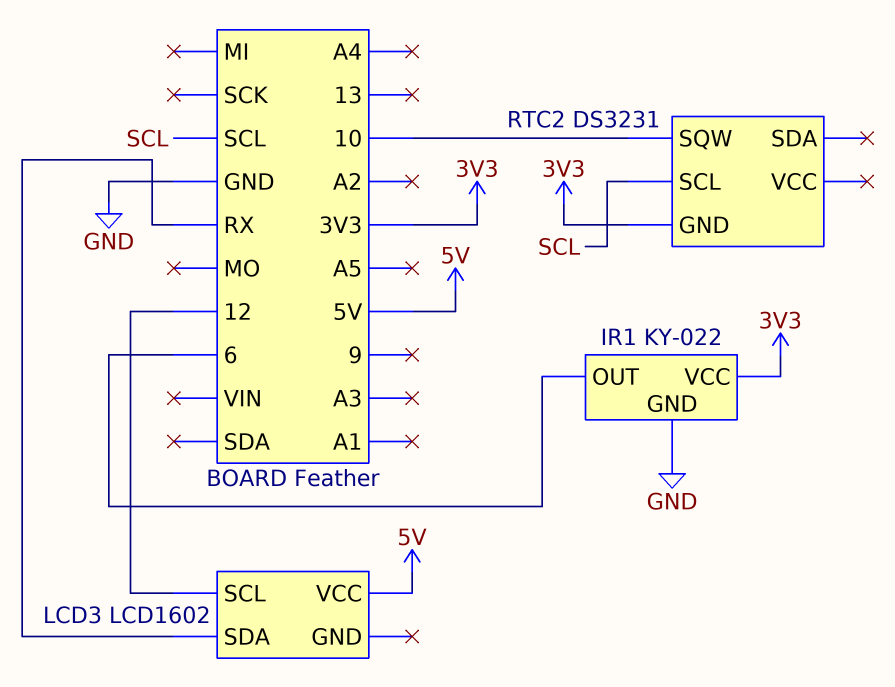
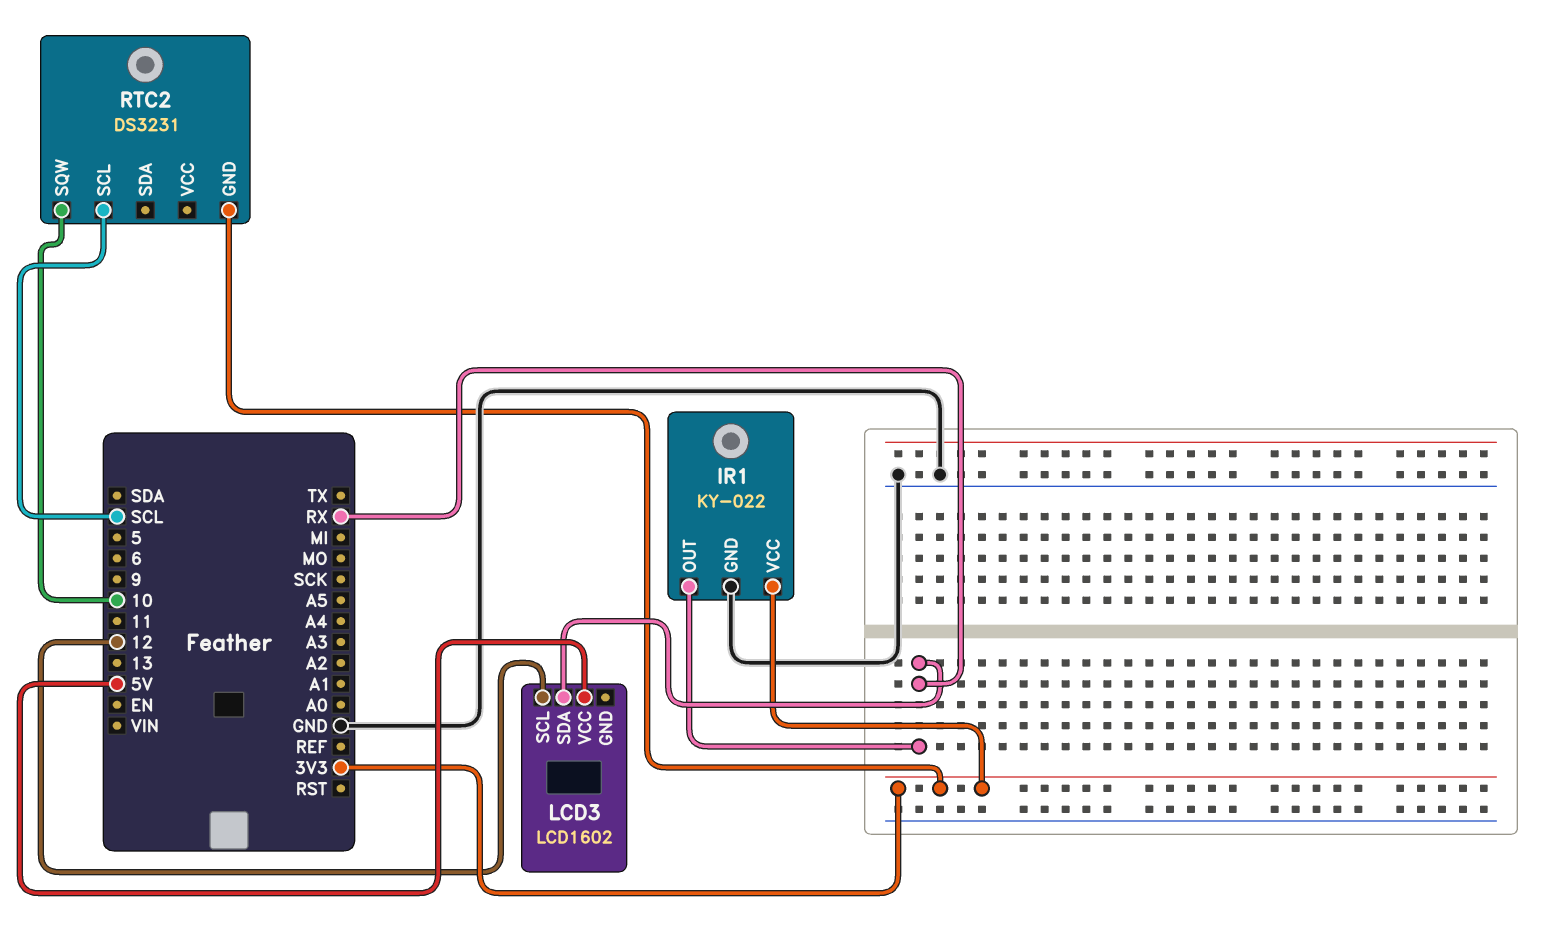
IR1 pin OUT: 6 -> RX

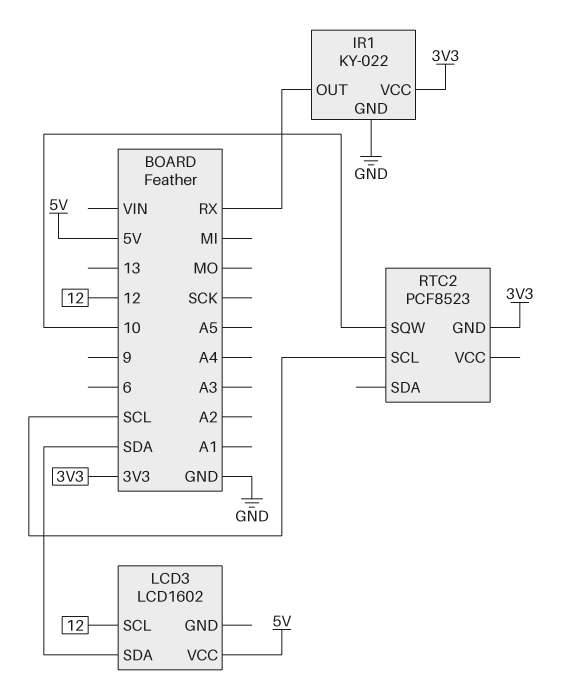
LCD3 pin SDA: RX -> SDA
RTC2: DS3231 -> PCF8523

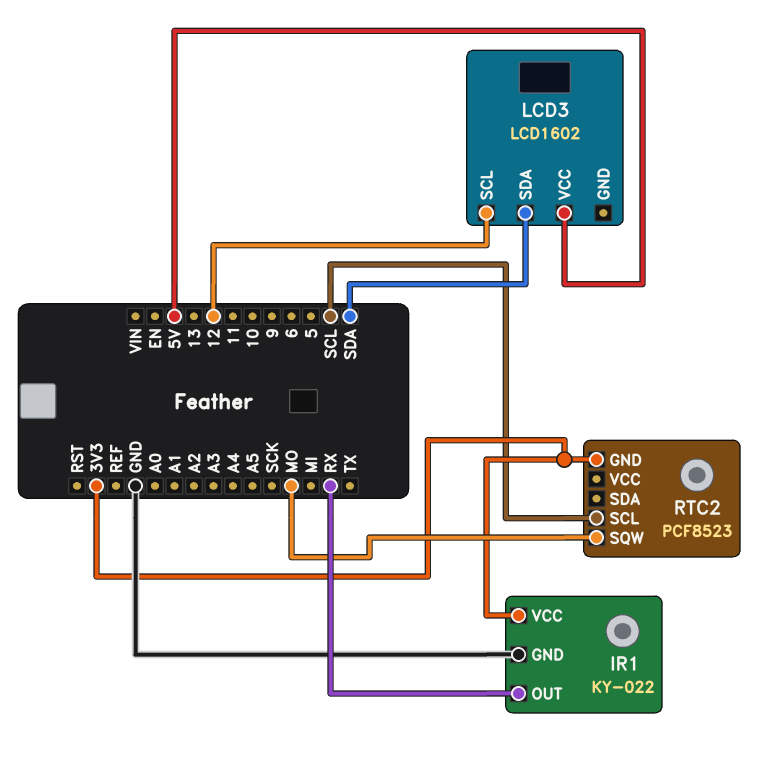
RTC2 pin SQW: 10 -> MO

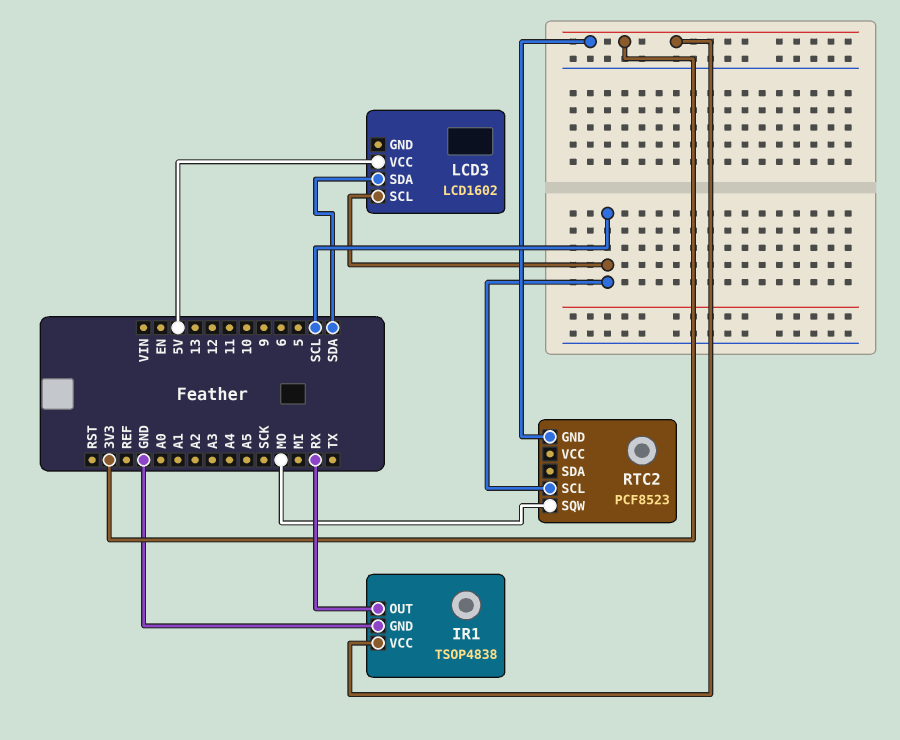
IR1: KY-022 -> TSOP4838
LCD3 pin SCL: 12 -> SCL

